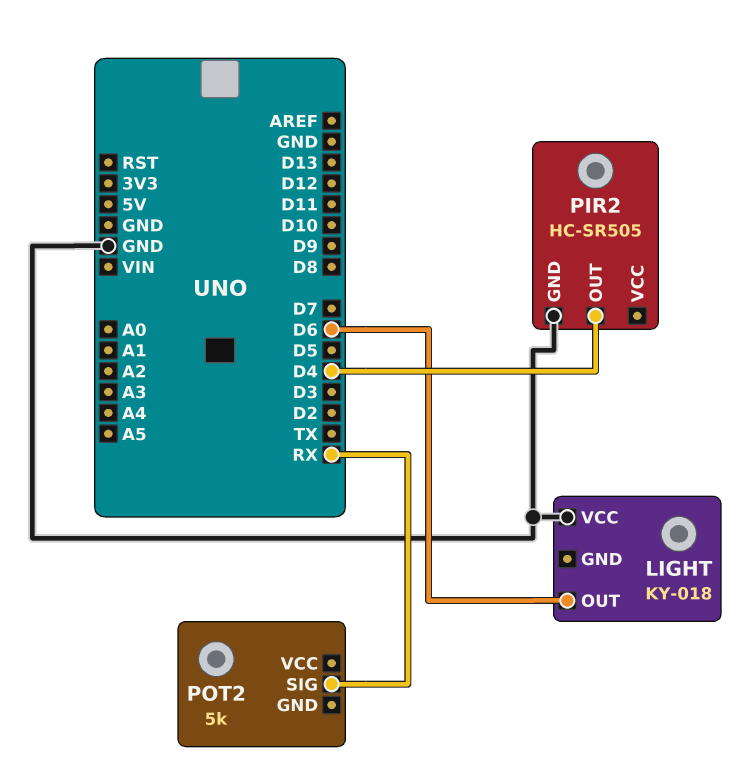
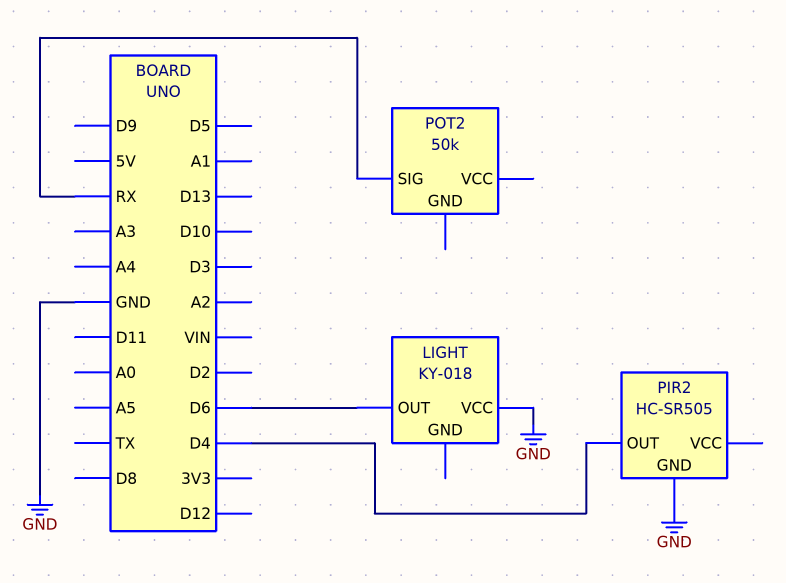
POT2: 5k -> 50k

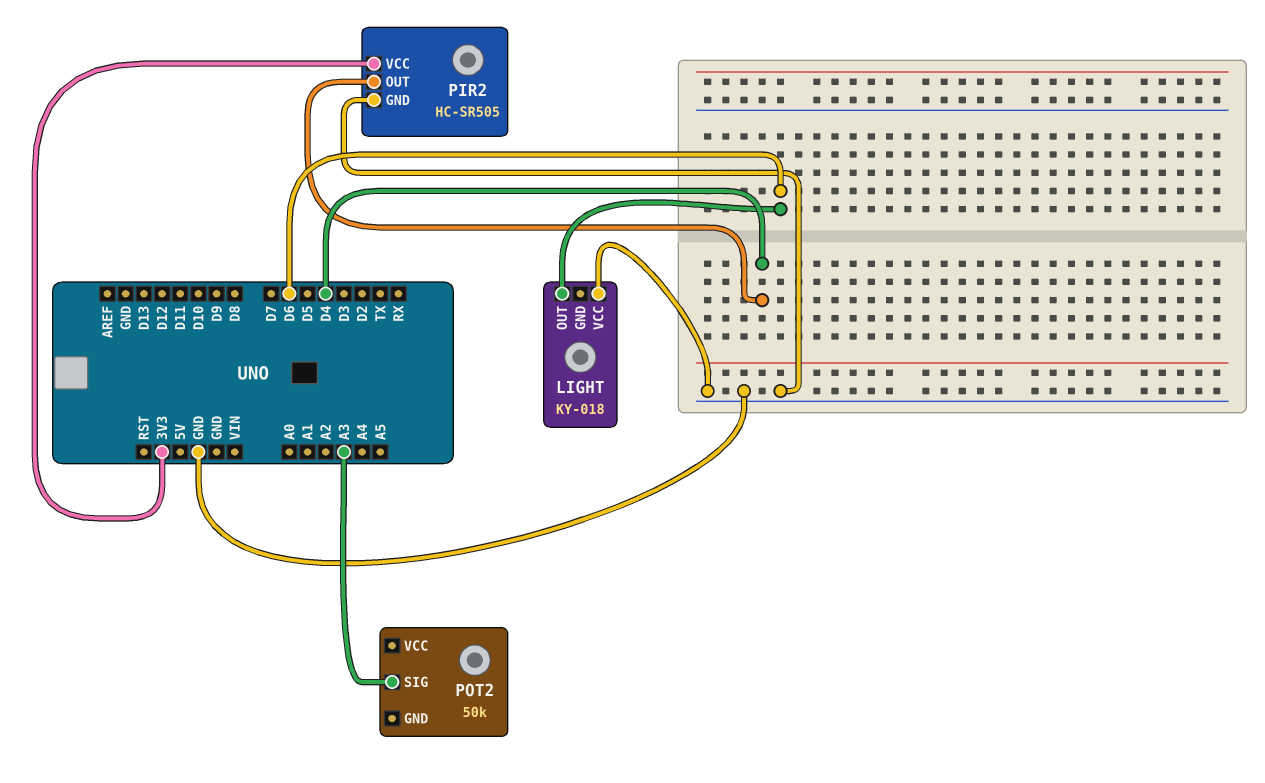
PIR2 pin VCC: none -> 3V3
POT2 pin SIG: RX -> A3

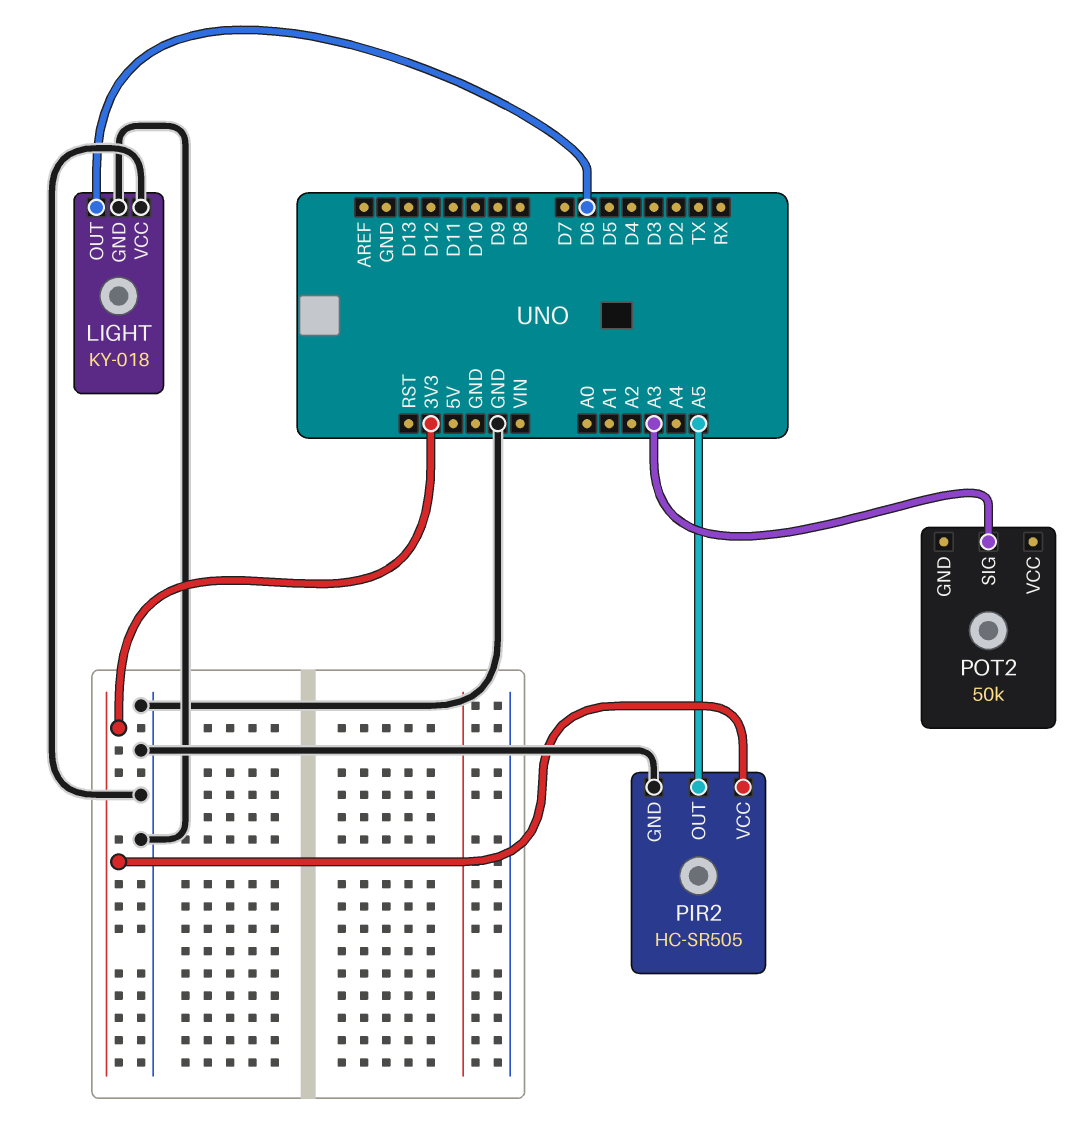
LIGHT pin GND: none -> GND
PIR2 pin OUT: D4 -> A5

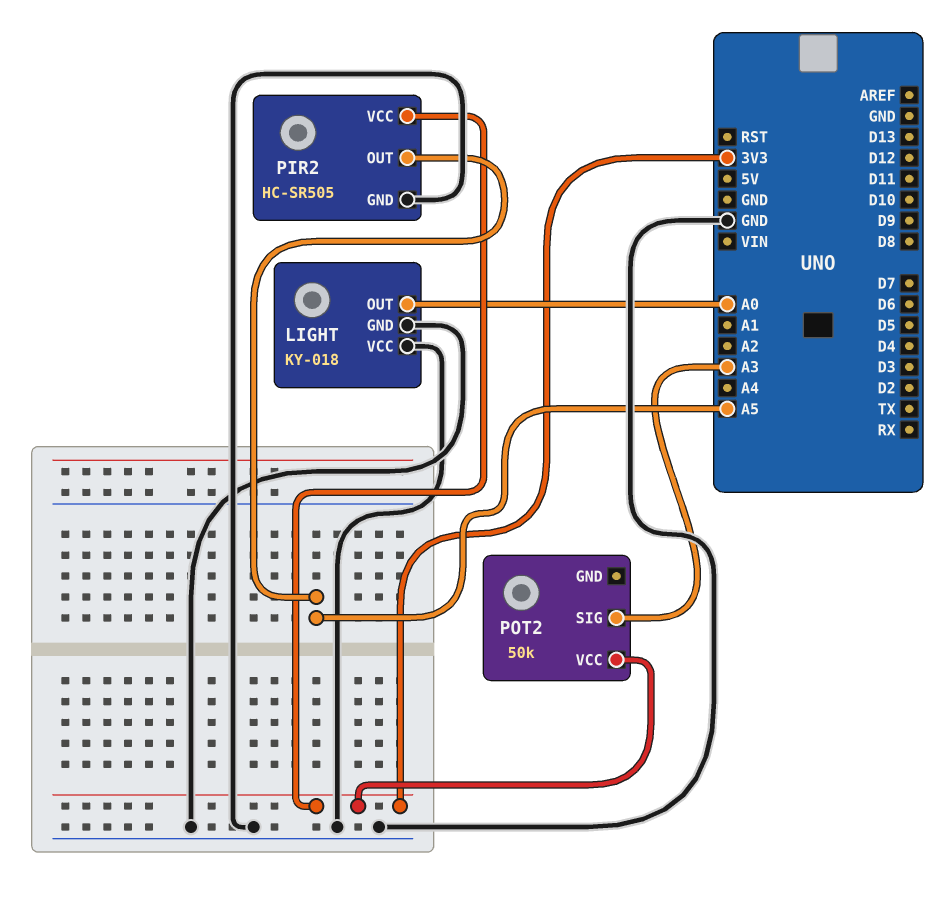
LIGHT pin OUT: D6 -> A0
POT2 pin VCC: none -> 3V3

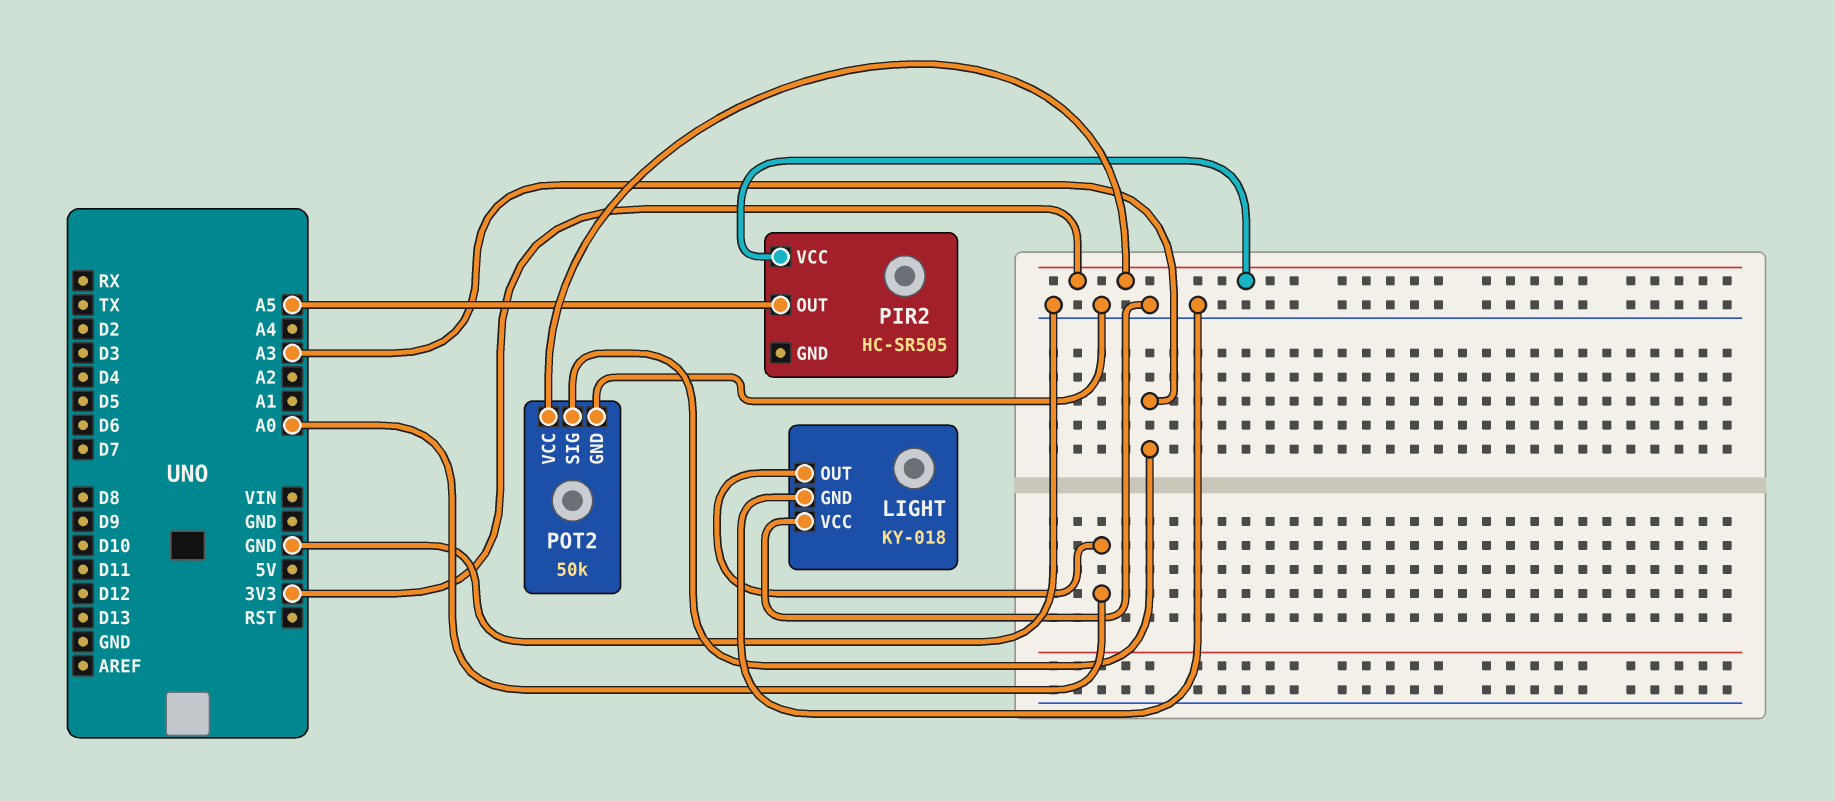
PIR2 pin GND: GND -> none
POT2 pin GND: none -> GND

